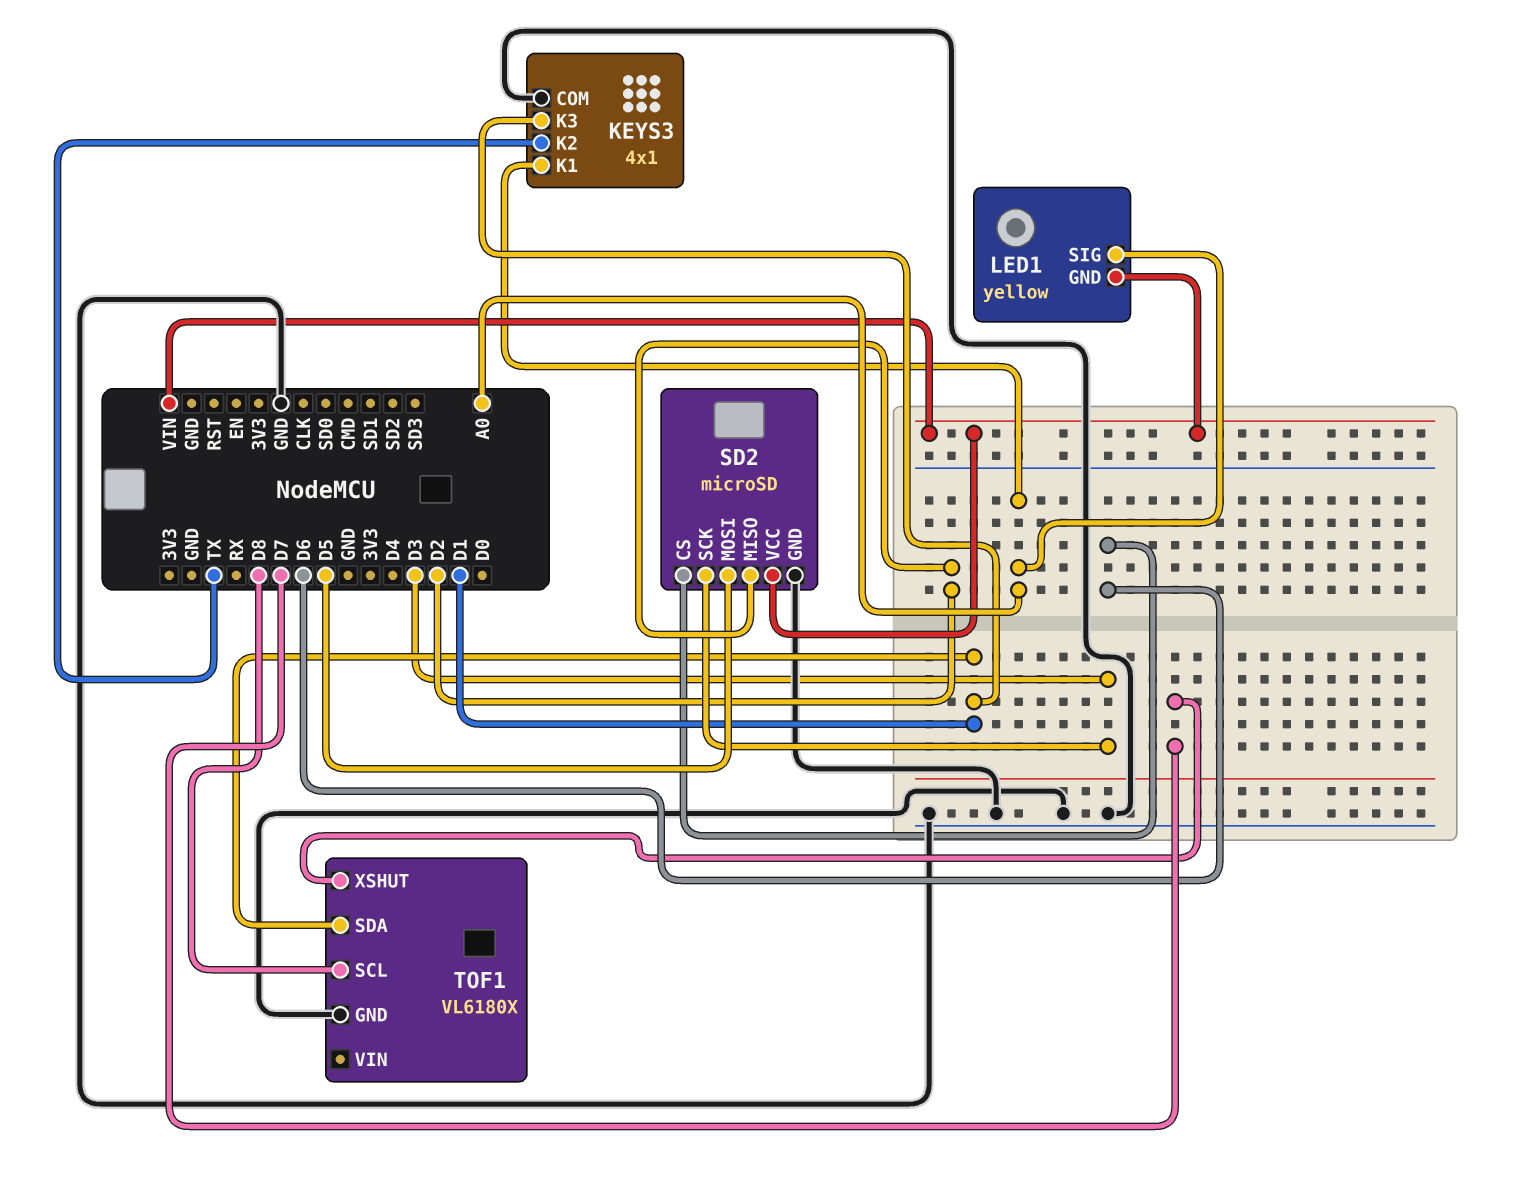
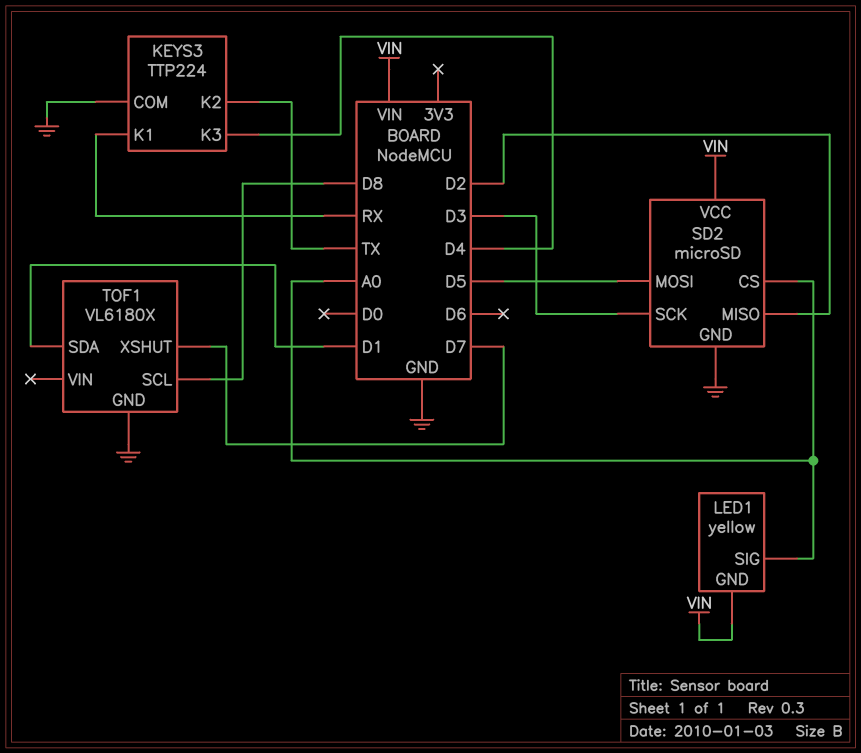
KEYS3: 4x1 -> TTP224
KEYS3 pin K1: A0 -> RX
KEYS3 pin K3: D1 -> D4
SD2 pin CS: D6 -> A0

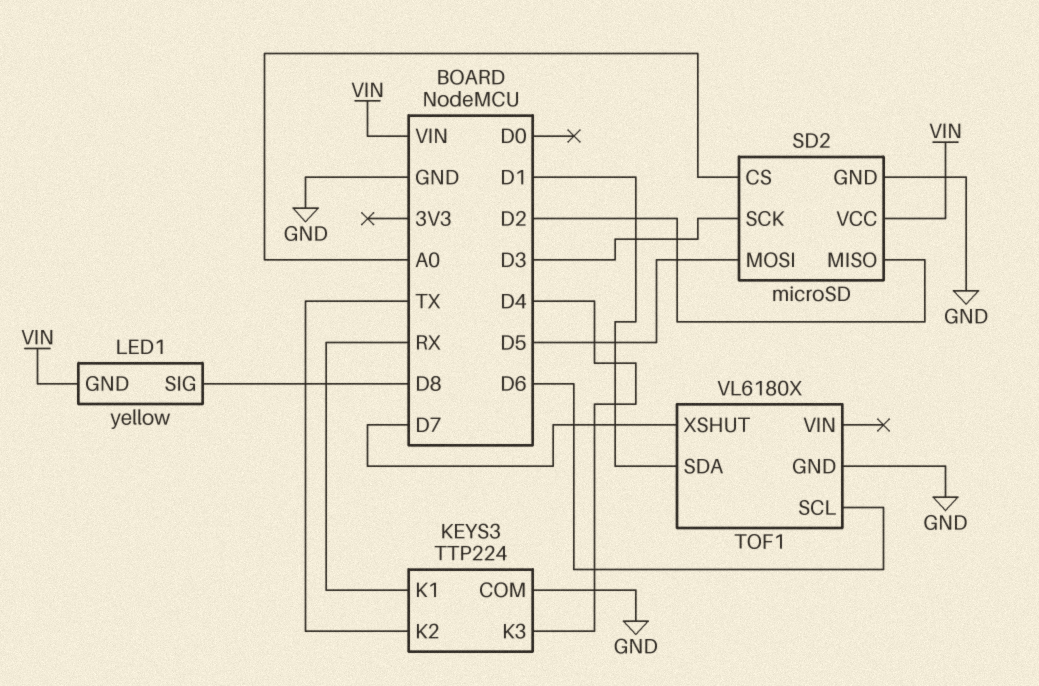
LED1 pin SIG: A0 -> D8
TOF1 pin SCL: D8 -> D6

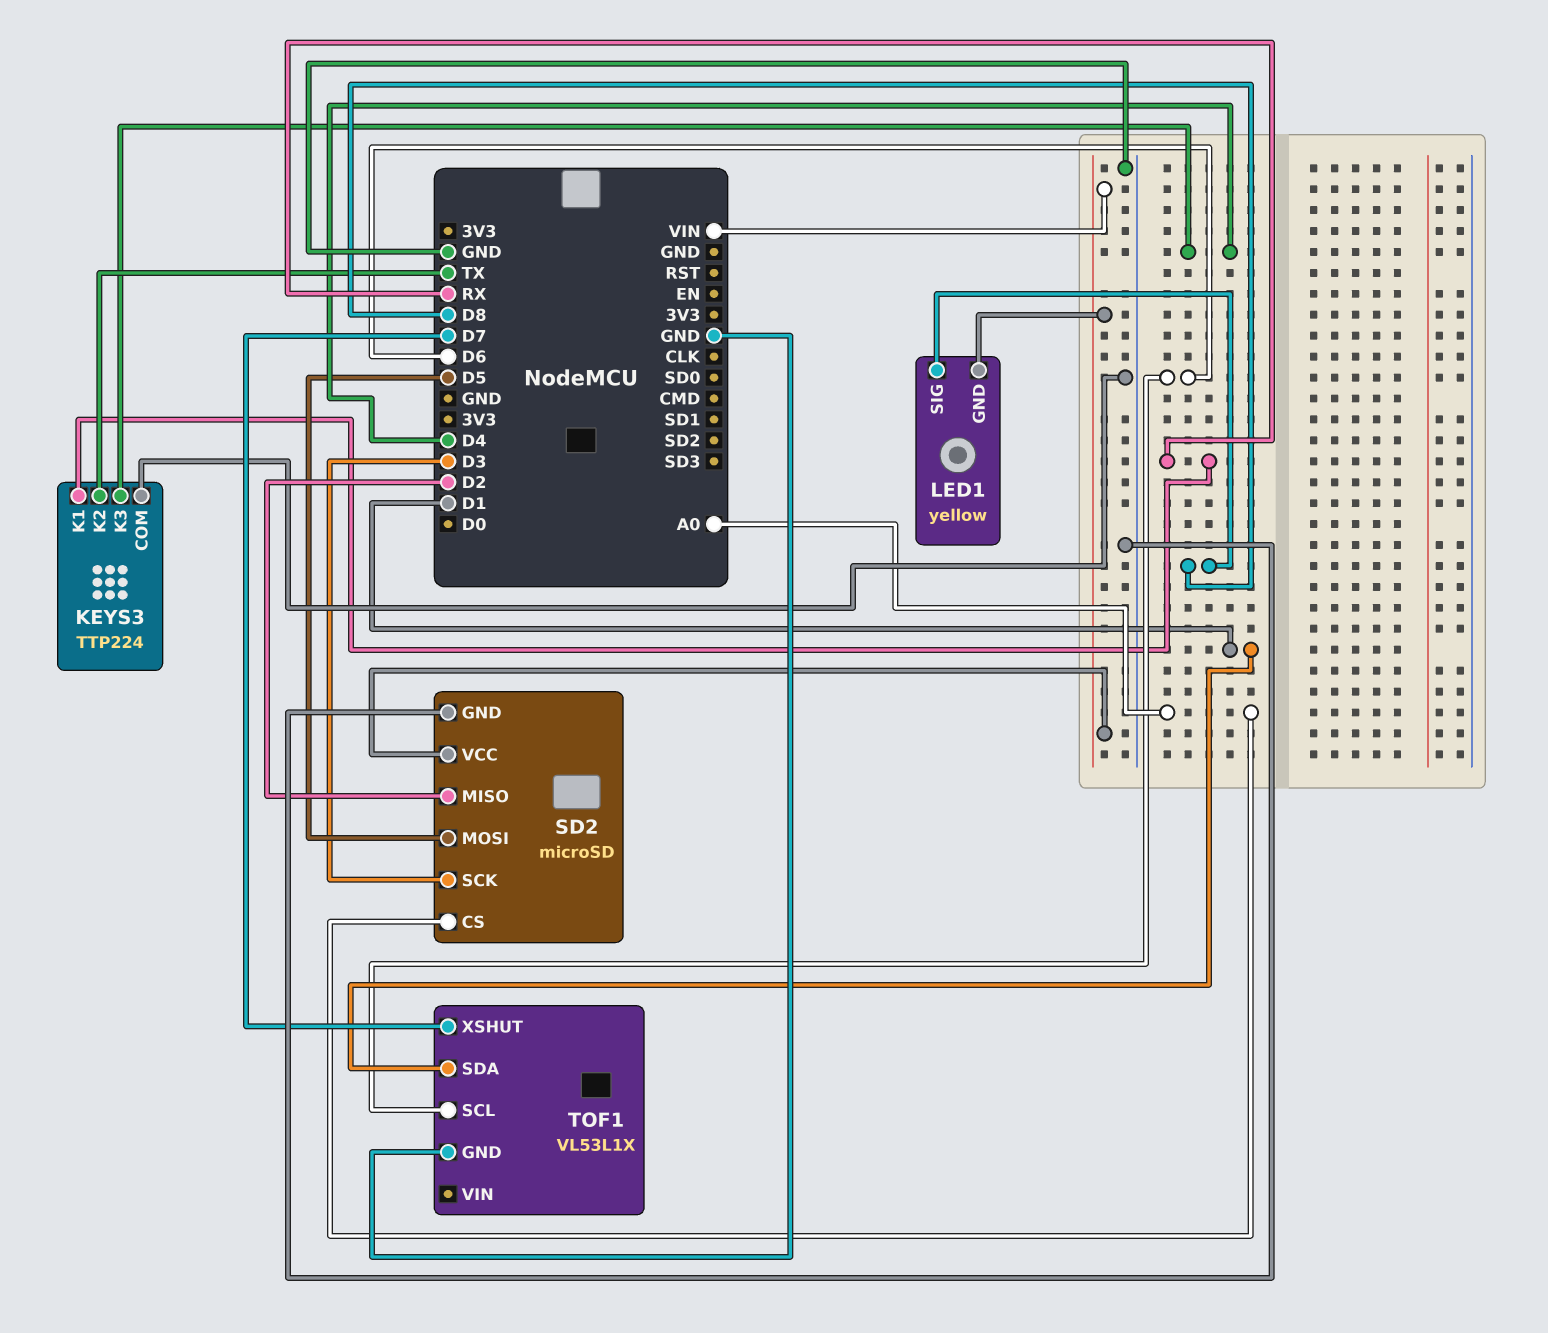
TOF1: VL6180X -> VL53L1X

